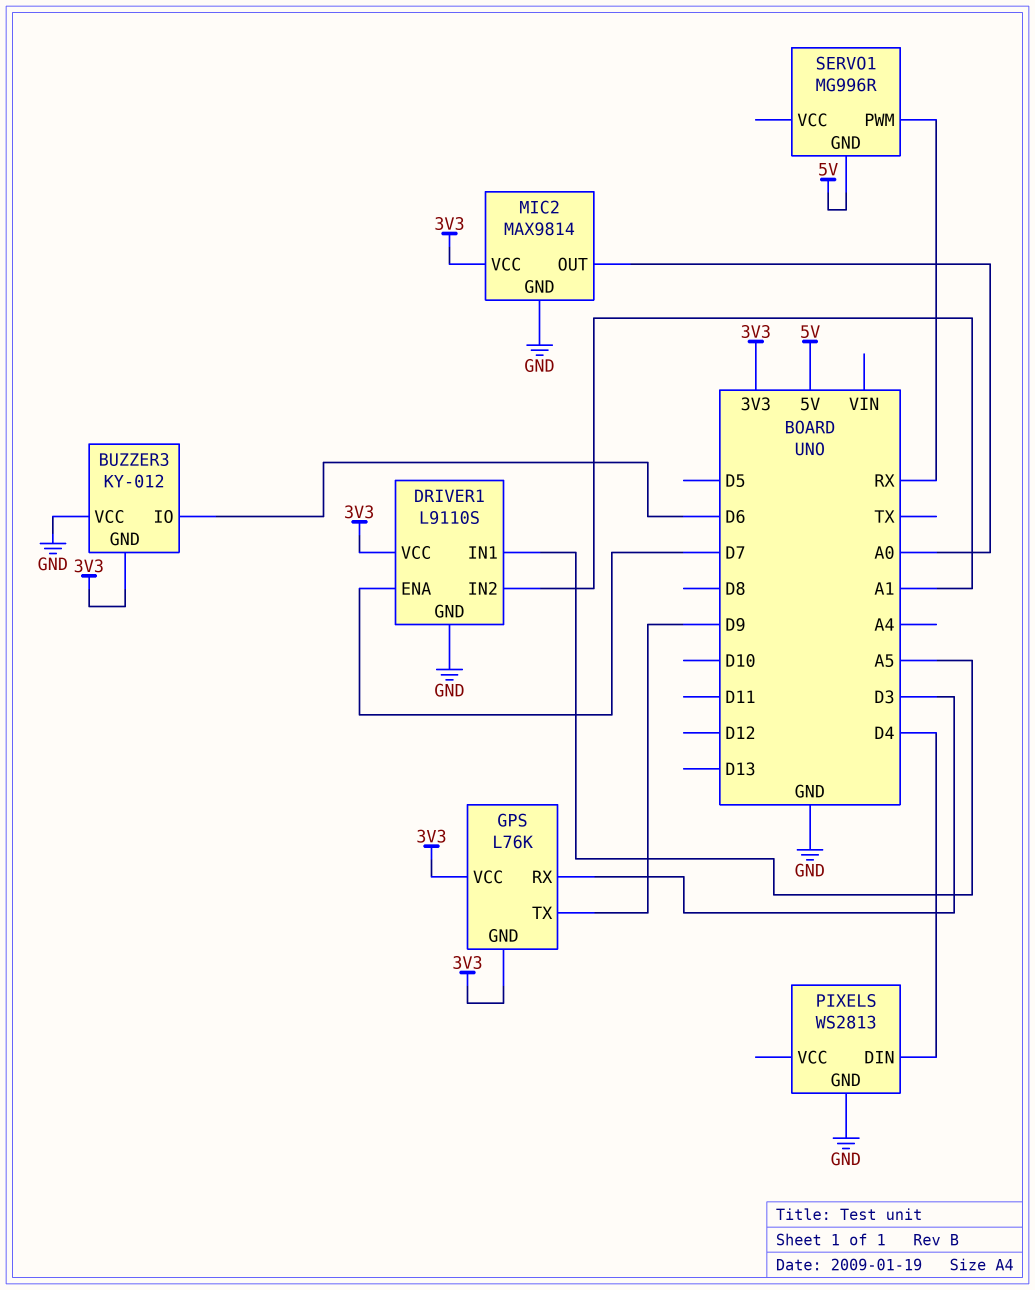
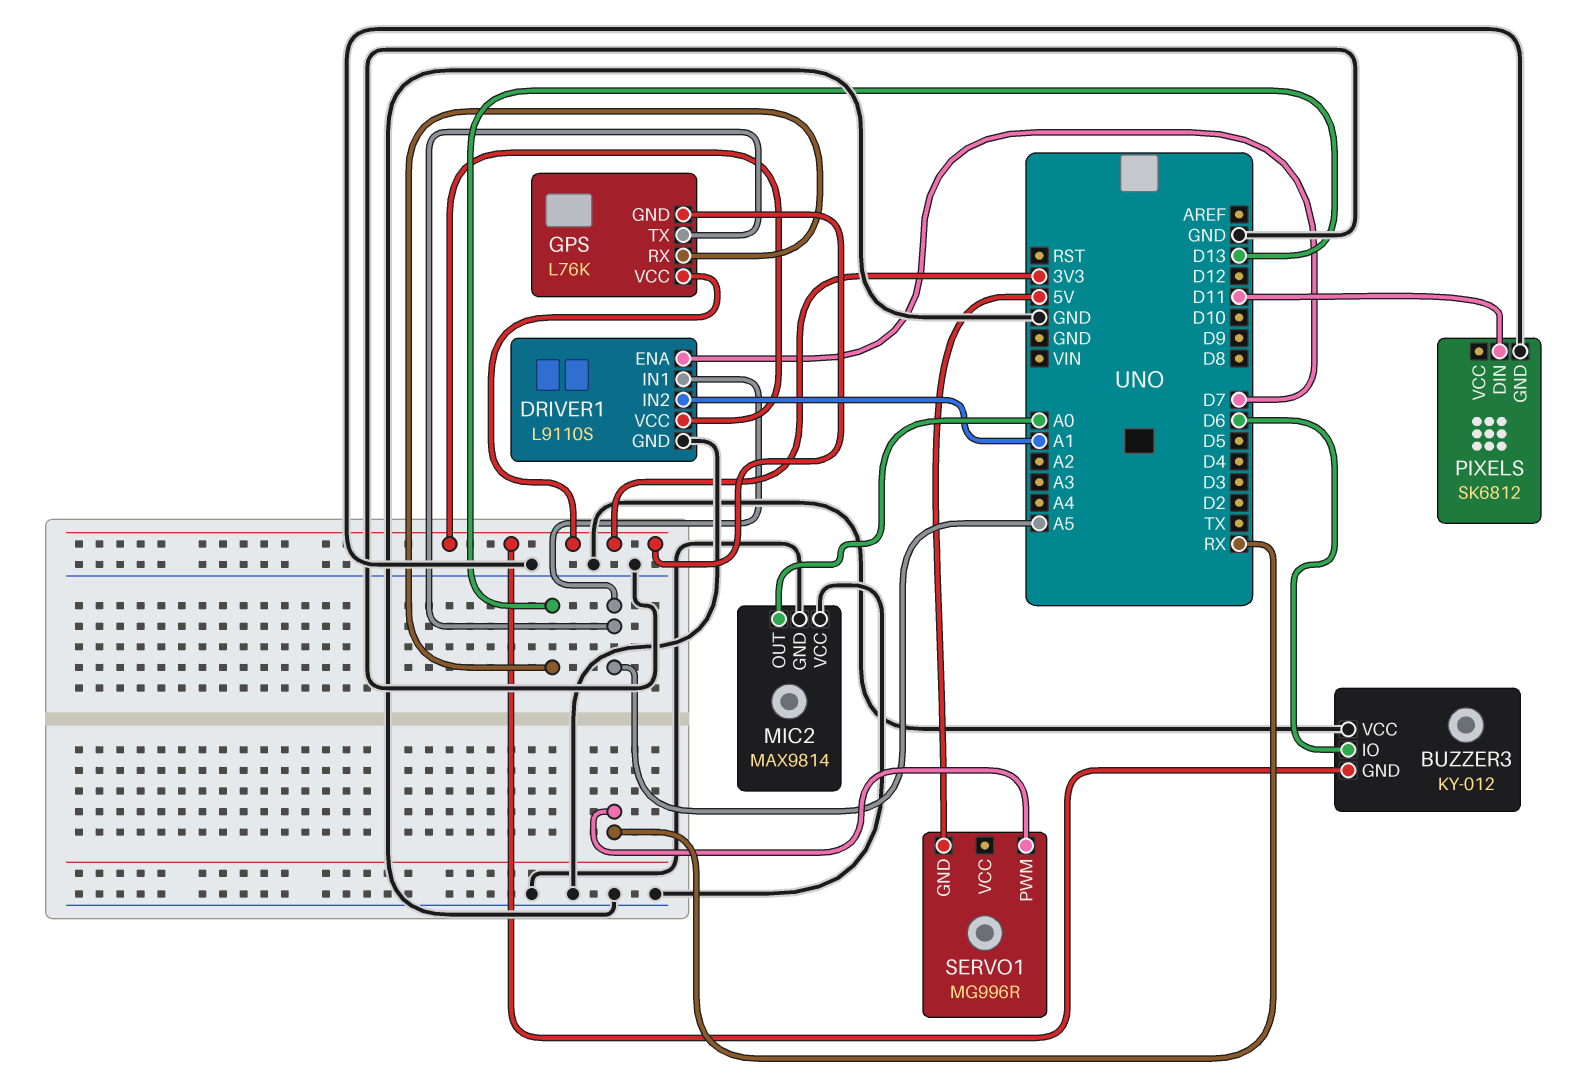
GPS pin RX: D3 -> D13
GPS pin TX: D9 -> A5
MIC2 pin VCC: 3V3 -> GND
PIXELS: WS2813 -> SK6812
PIXELS pin DIN: D4 -> D11

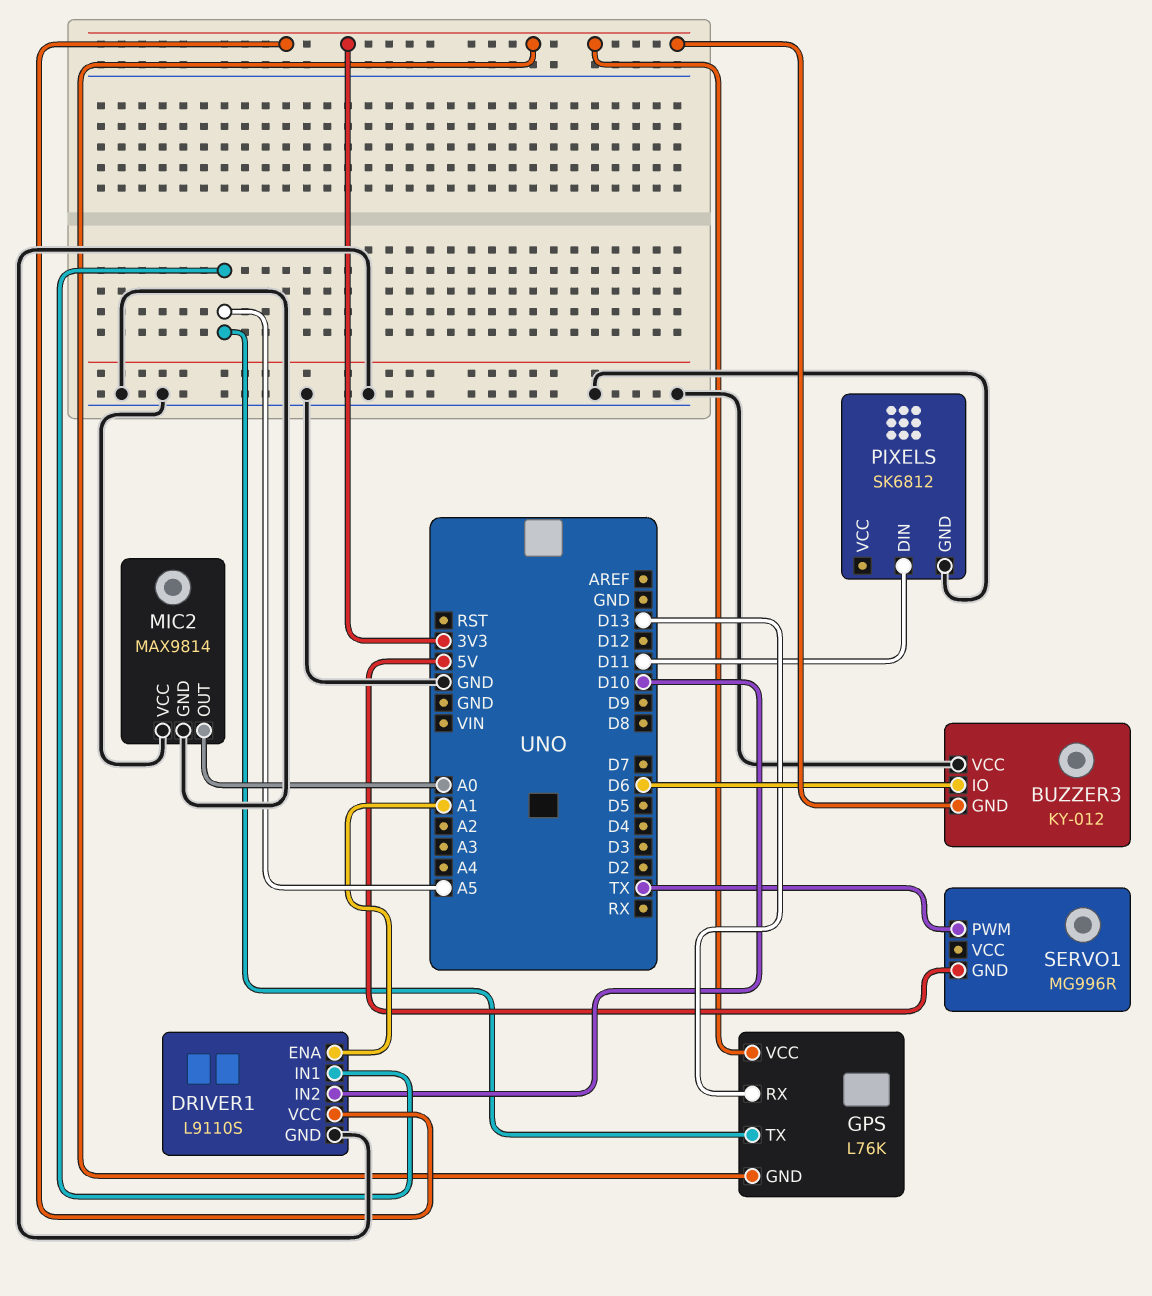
DRIVER1 pin ENA: D7 -> A1
DRIVER1 pin IN2: A1 -> D10
SERVO1 pin PWM: RX -> TX

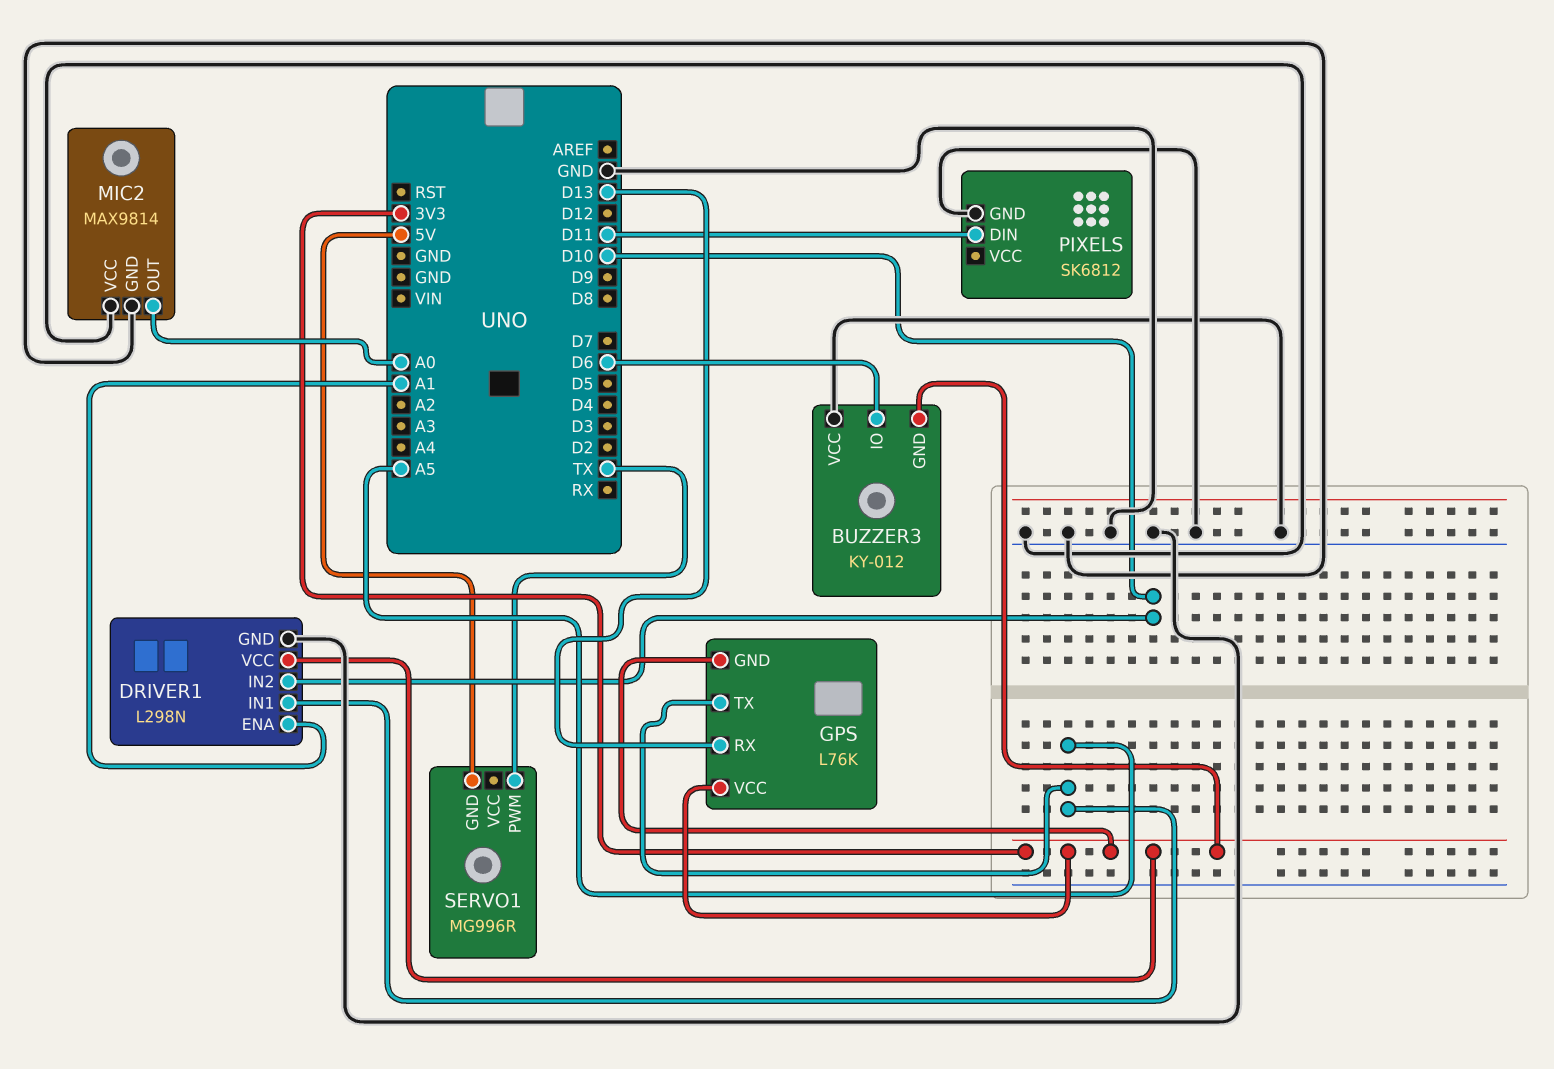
DRIVER1: L9110S -> L298N

